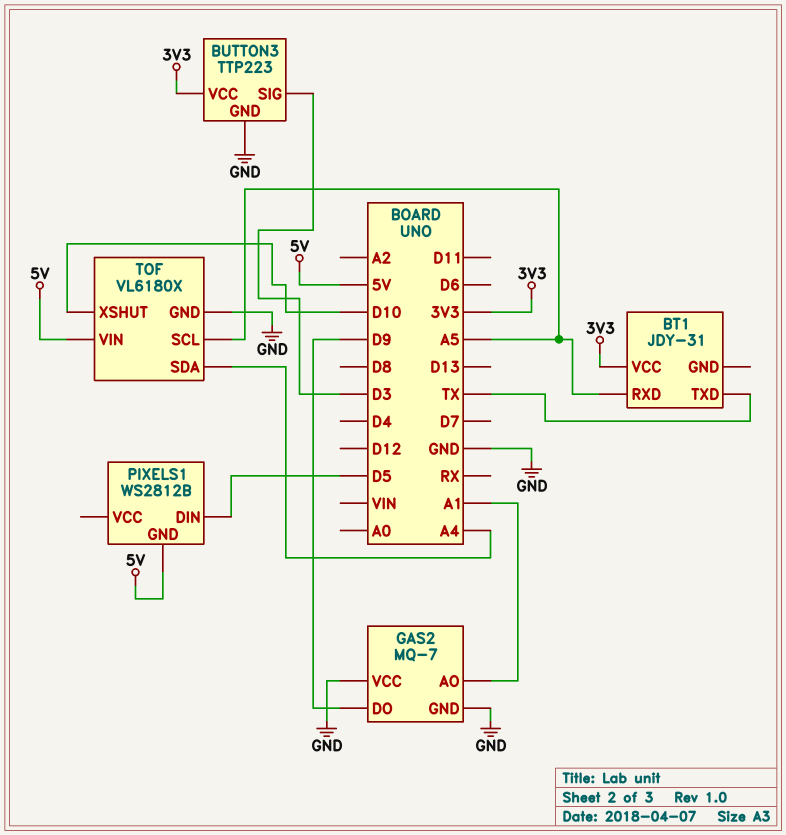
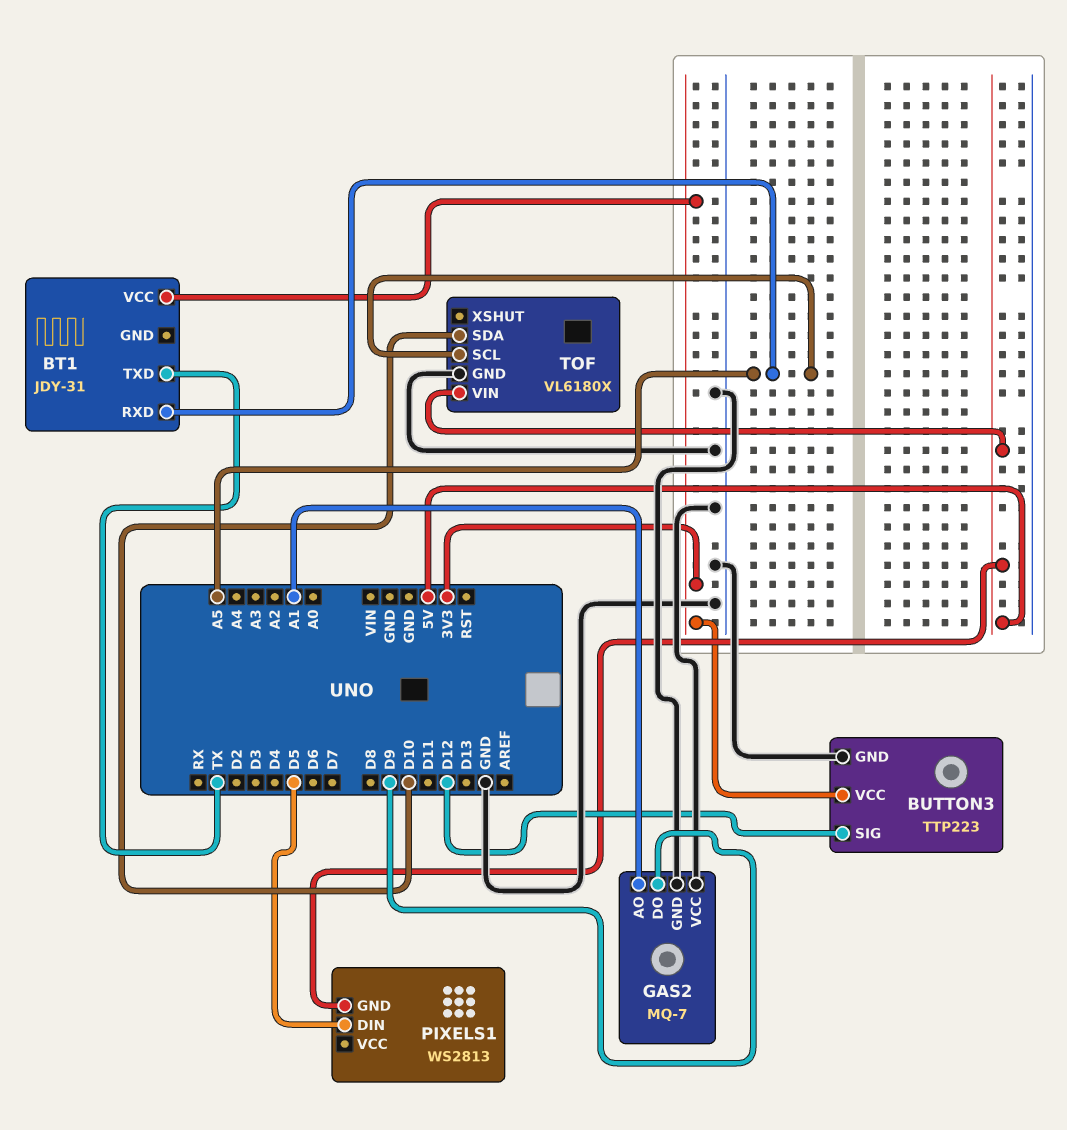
BUTTON3 pin SIG: D3 -> D12
PIXELS1: WS2812B -> WS2813
TOF pin SDA: A4 -> D10
TOF pin XSHUT: D10 -> none

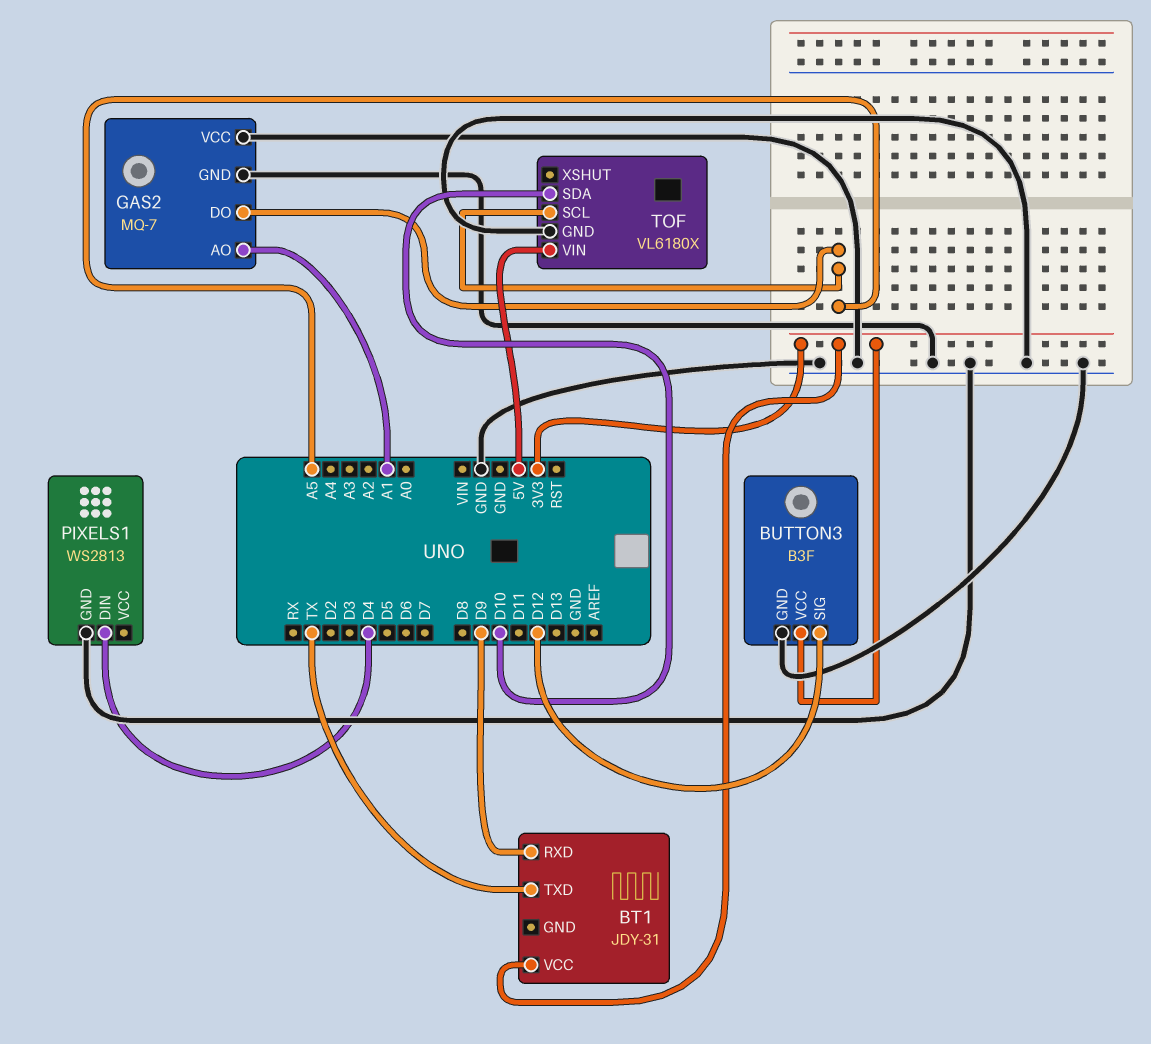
BT1 pin RXD: A5 -> D9
BUTTON3: TTP223 -> B3F
GAS2 pin DO: D9 -> A5
PIXELS1 pin DIN: D5 -> D4
PIXELS1 pin GND: 5V -> GND

